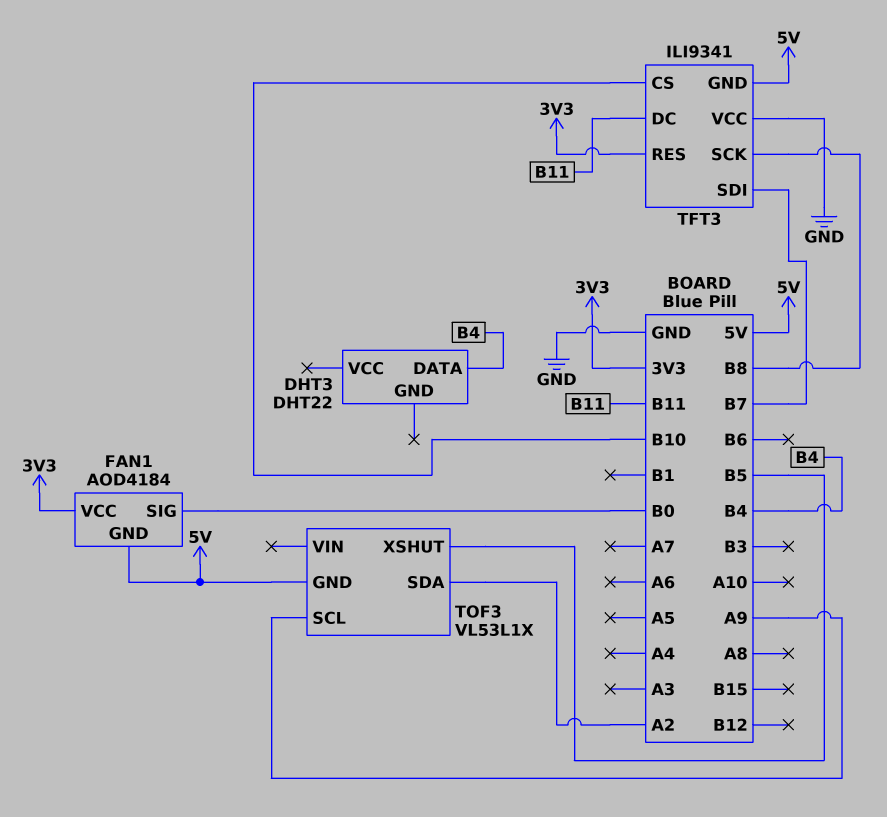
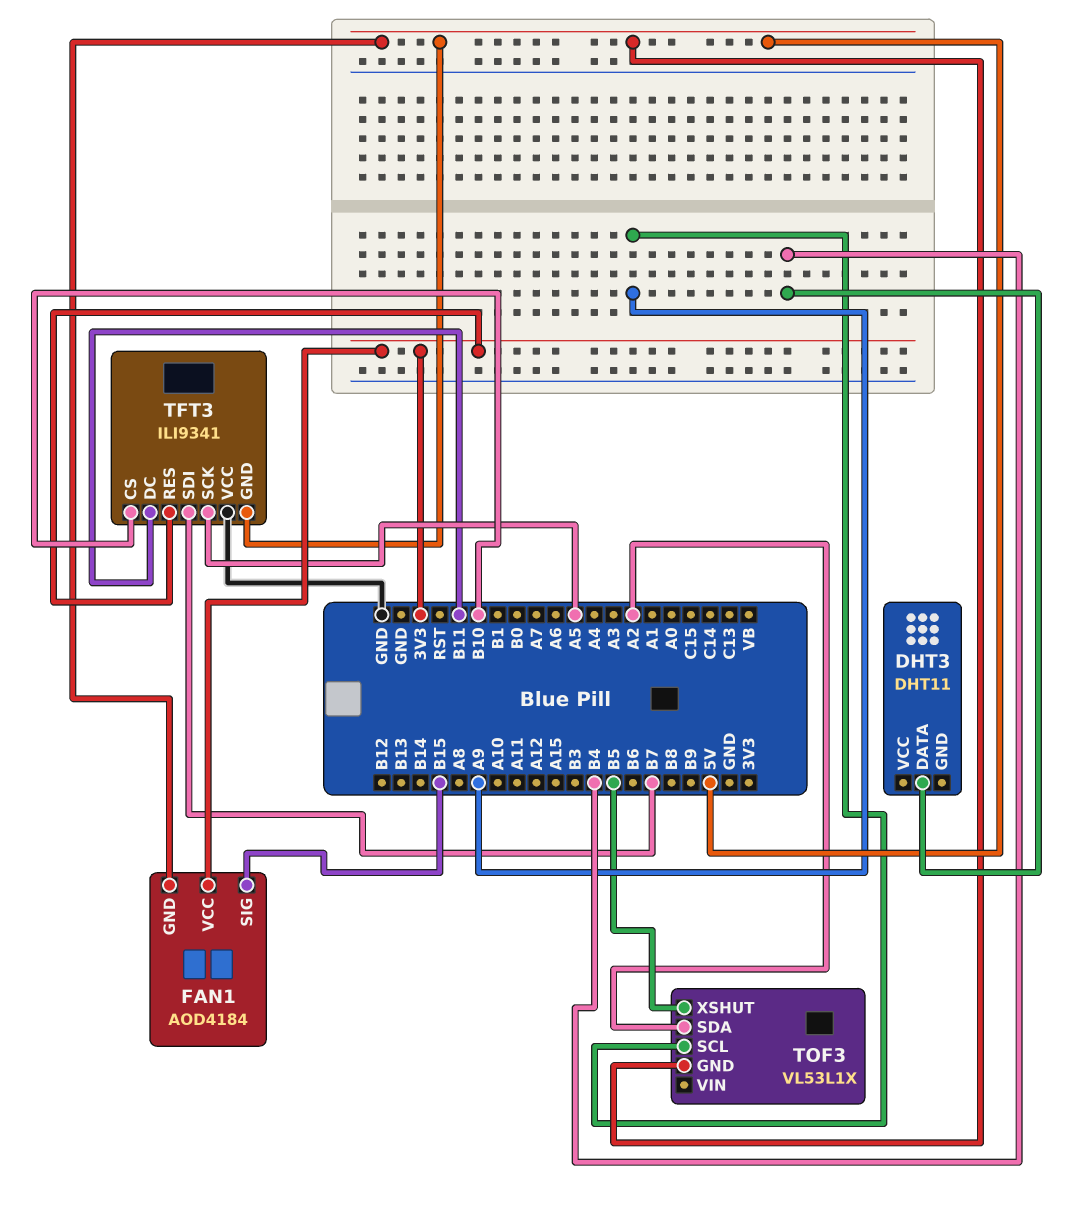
DHT3: DHT22 -> DHT11
FAN1 pin SIG: B0 -> B15
TFT3 pin SCK: B8 -> A5

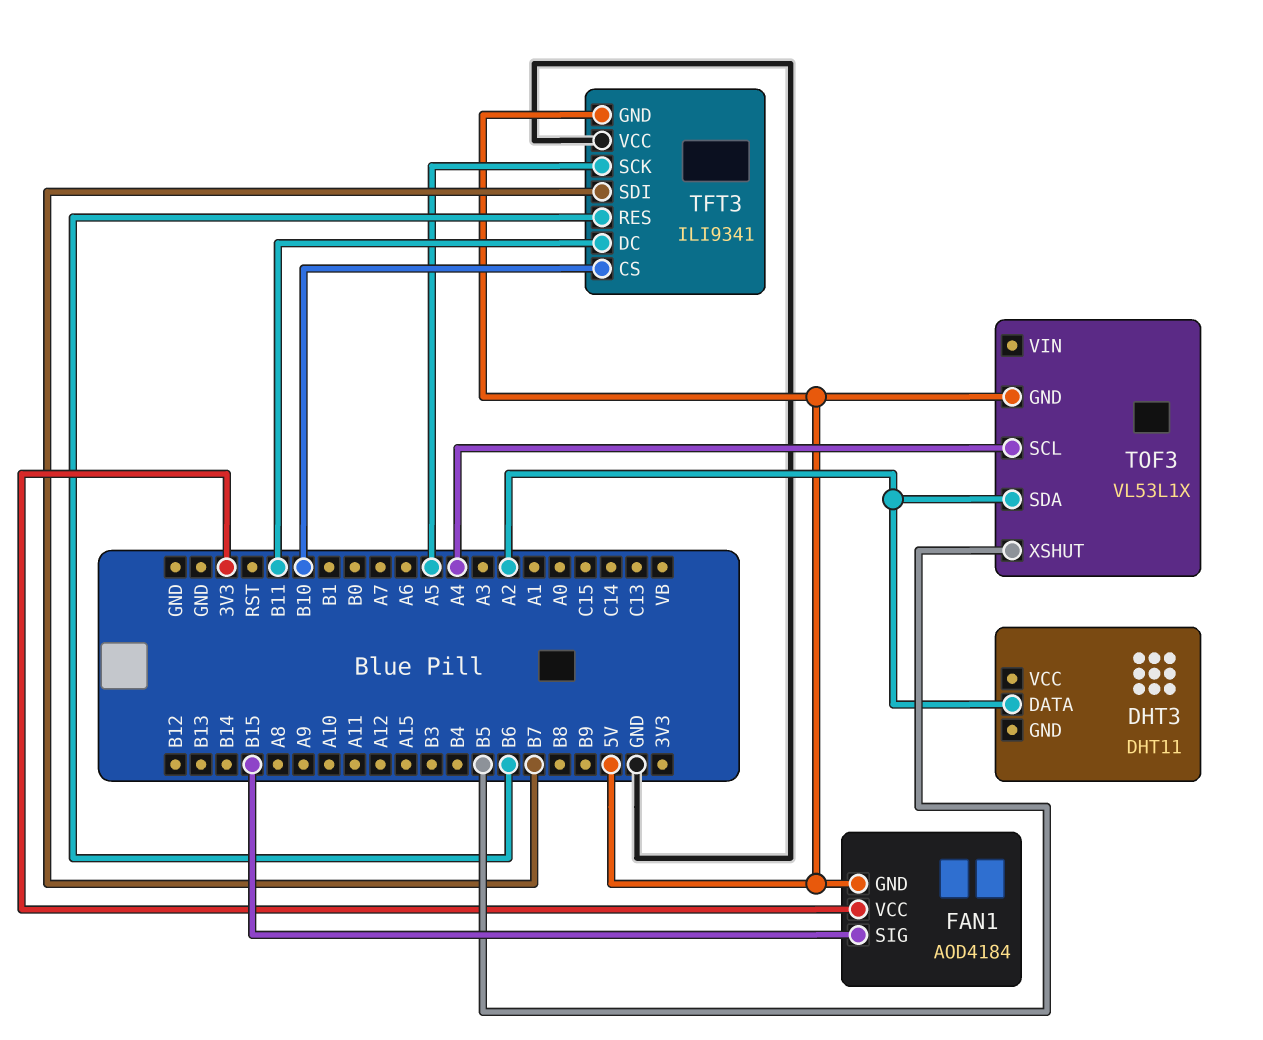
DHT3 pin DATA: B4 -> A2
TFT3 pin RES: 3V3 -> B6
TOF3 pin SCL: A9 -> A4

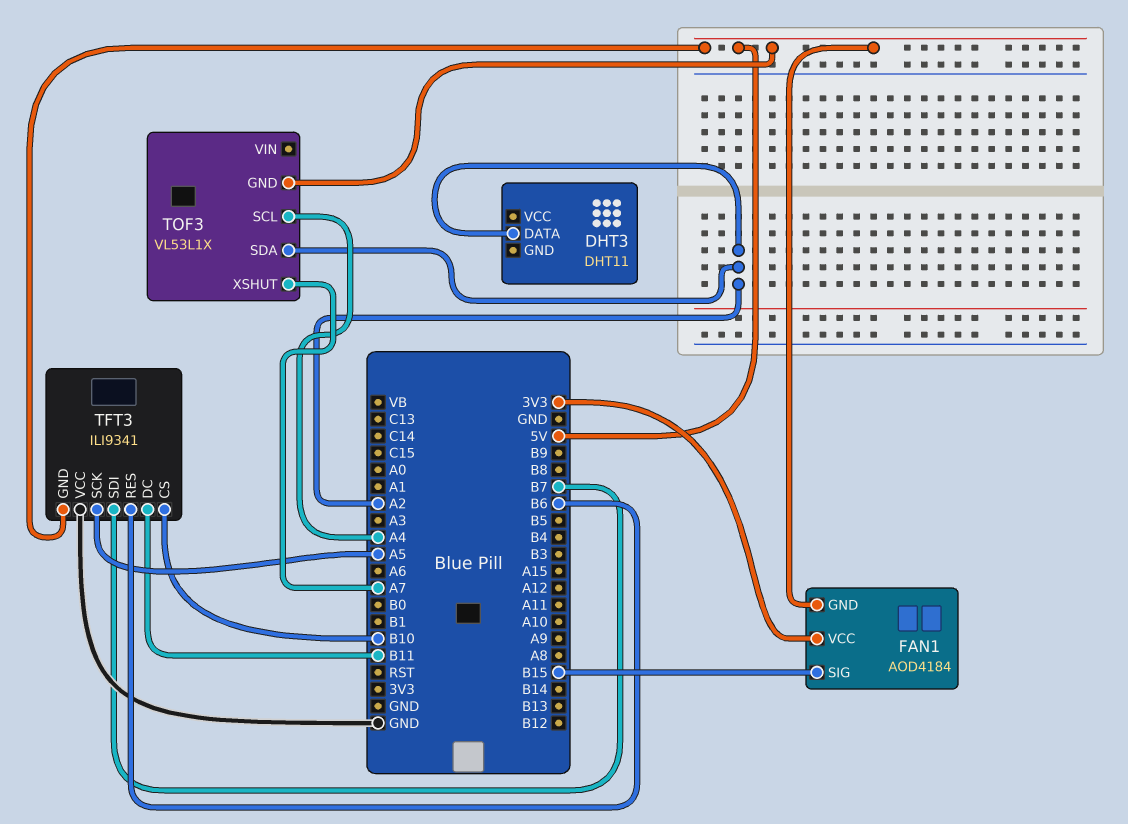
TOF3 pin XSHUT: B5 -> A7

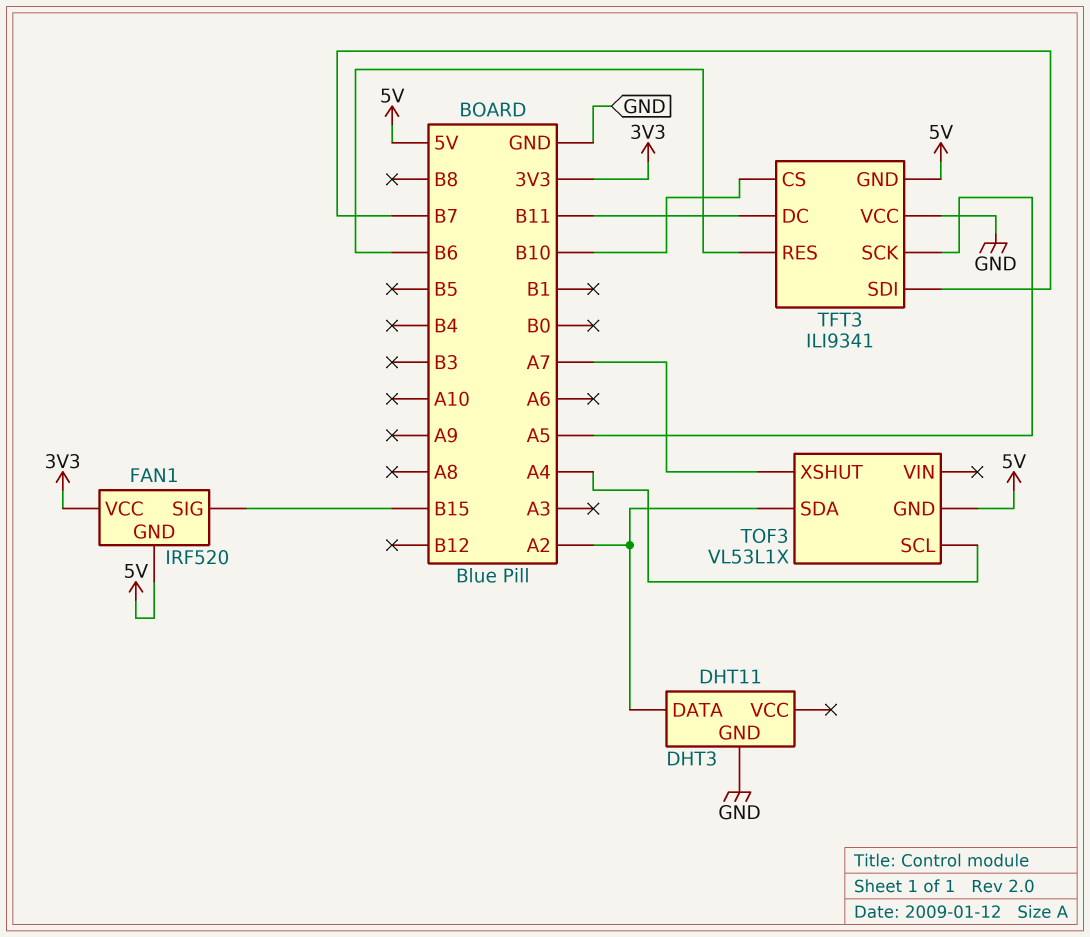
DHT3 pin GND: none -> GND
FAN1: AOD4184 -> IRF520

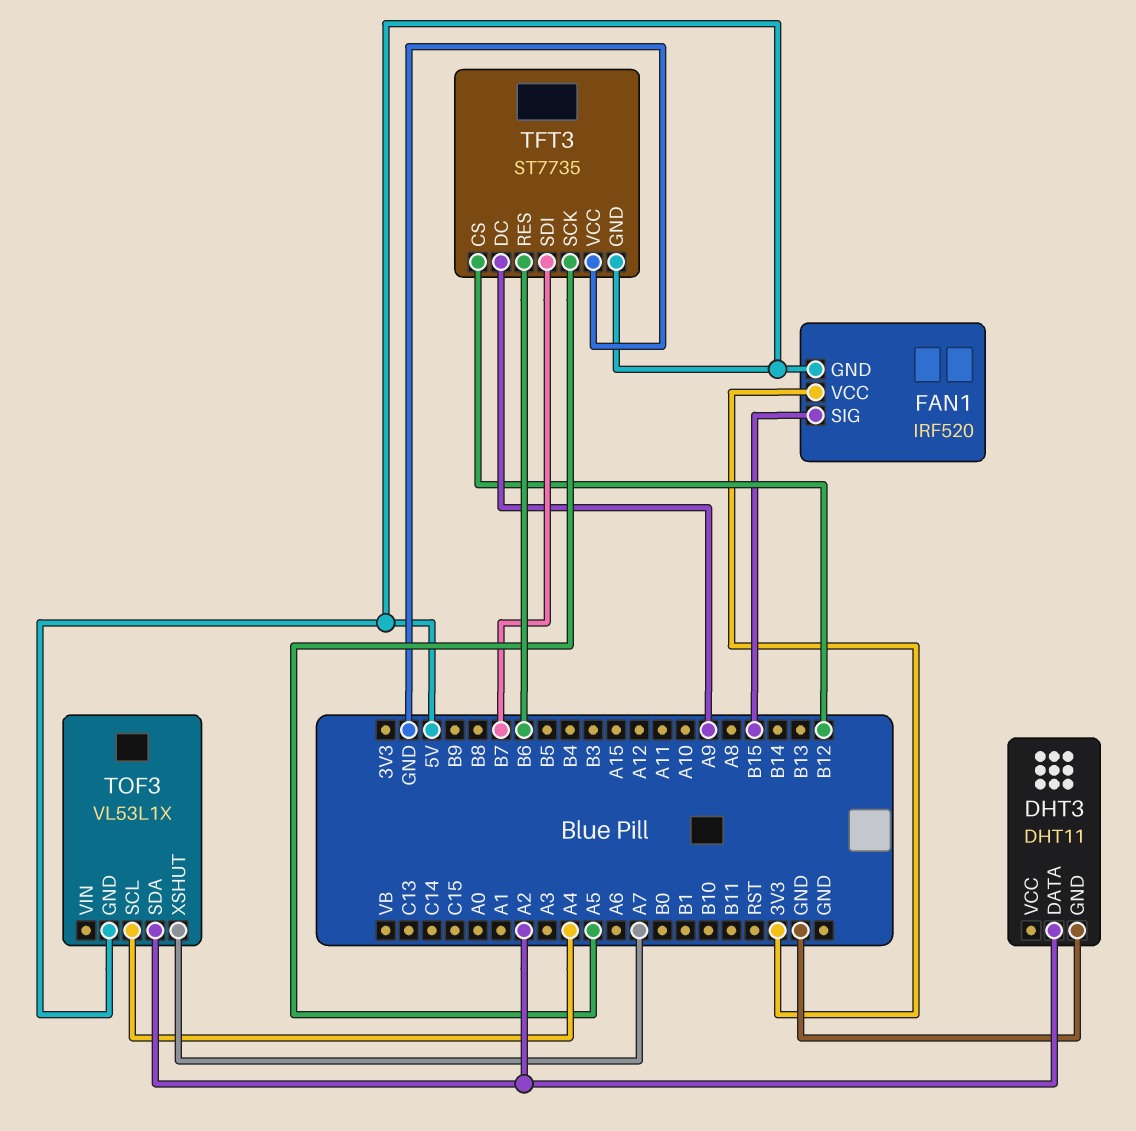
TFT3: ILI9341 -> ST7735
TFT3 pin CS: B10 -> B12
TFT3 pin DC: B11 -> A9

